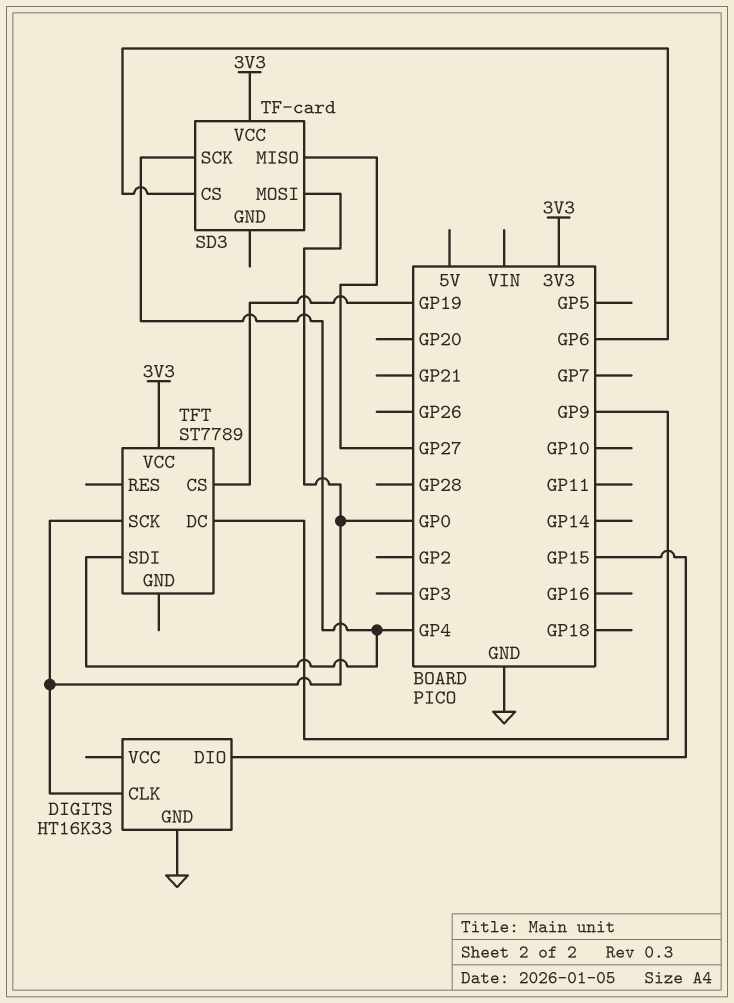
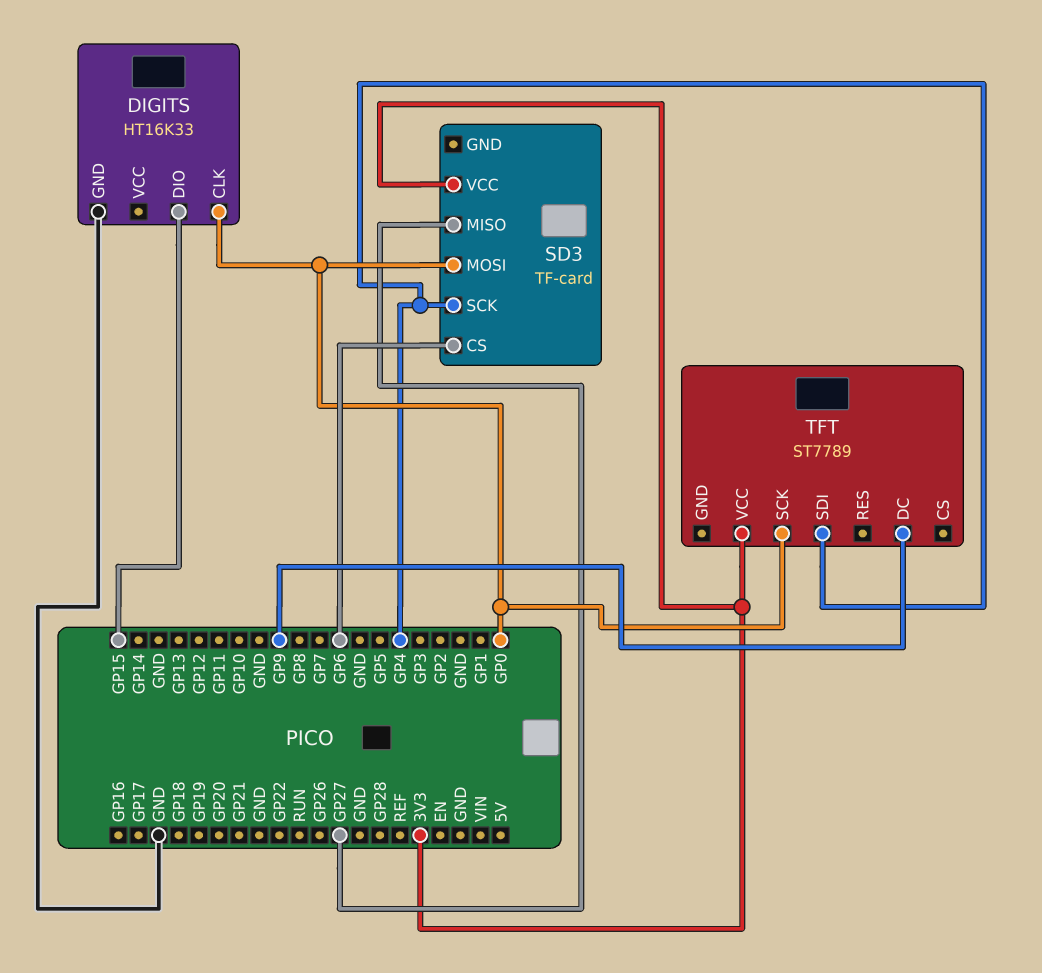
TFT pin CS: GP19 -> none

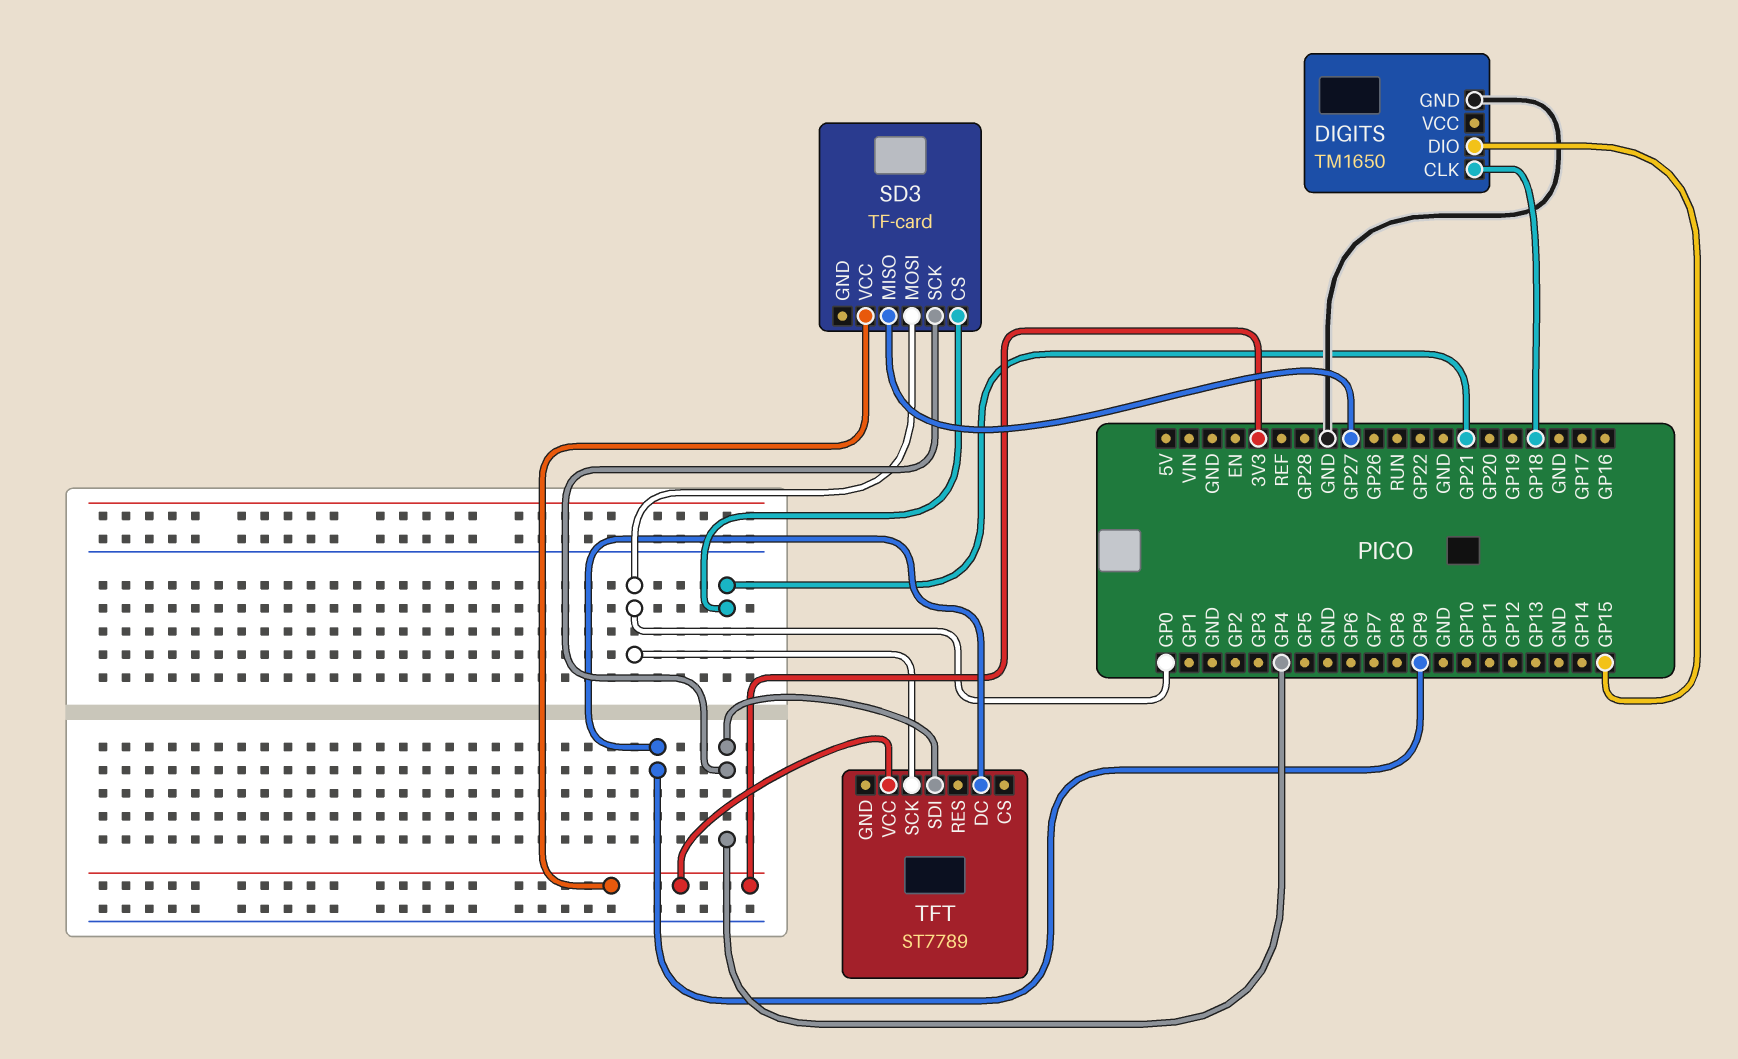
DIGITS: HT16K33 -> TM1650
DIGITS pin CLK: GP0 -> GP18
SD3 pin CS: GP6 -> GP21

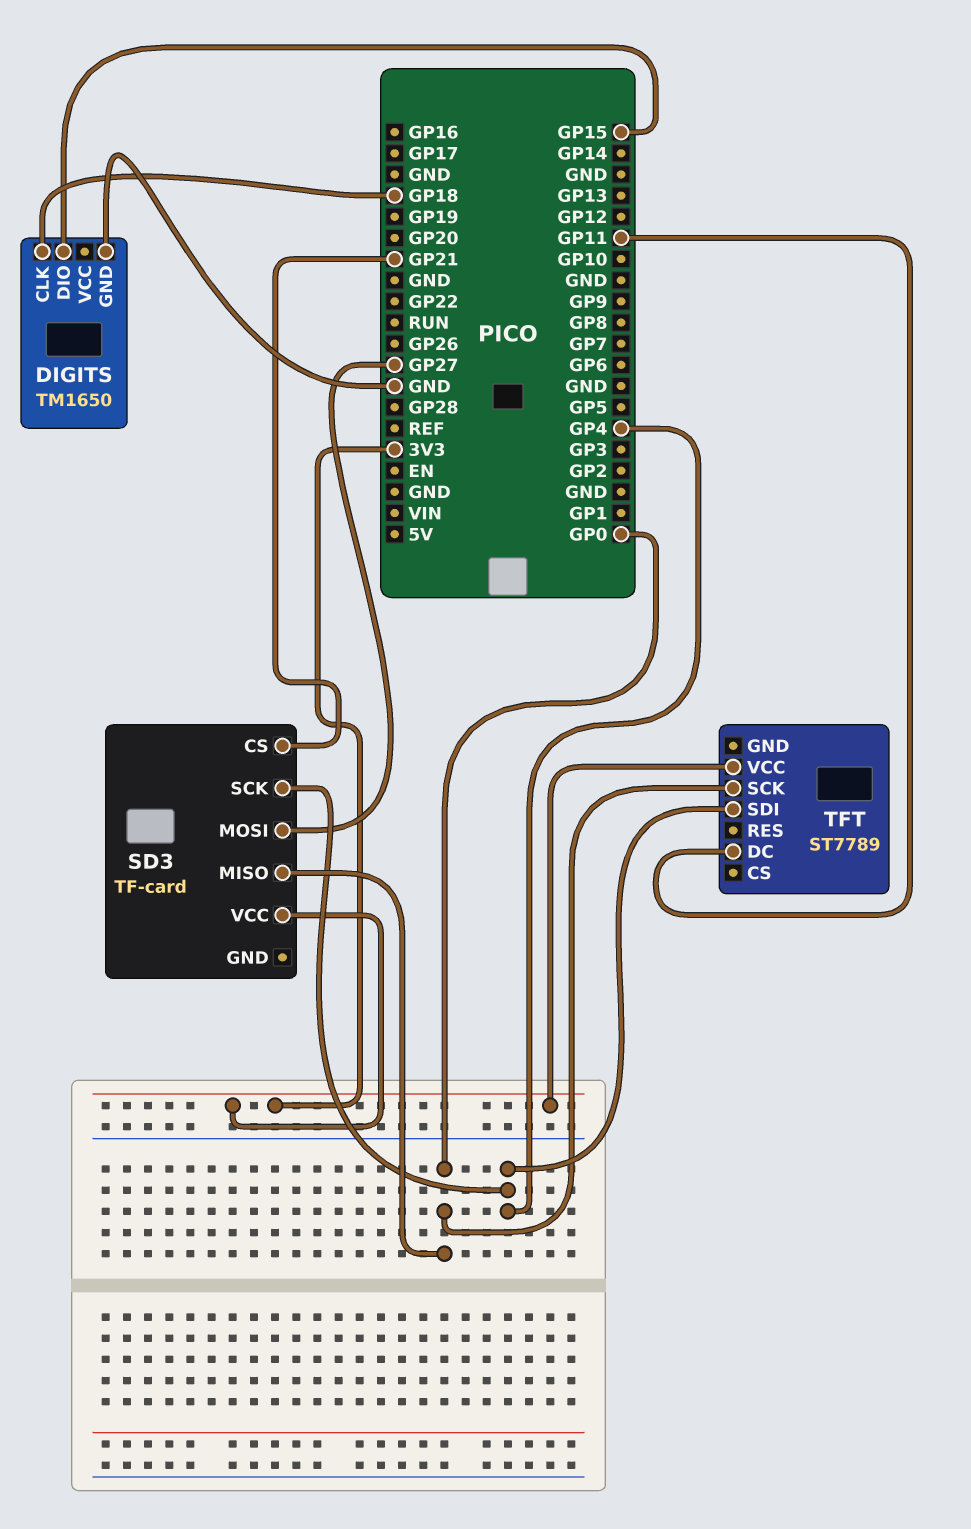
SD3 pin MISO: GP27 -> GP0
SD3 pin MOSI: GP0 -> GP27
TFT pin DC: GP9 -> GP11

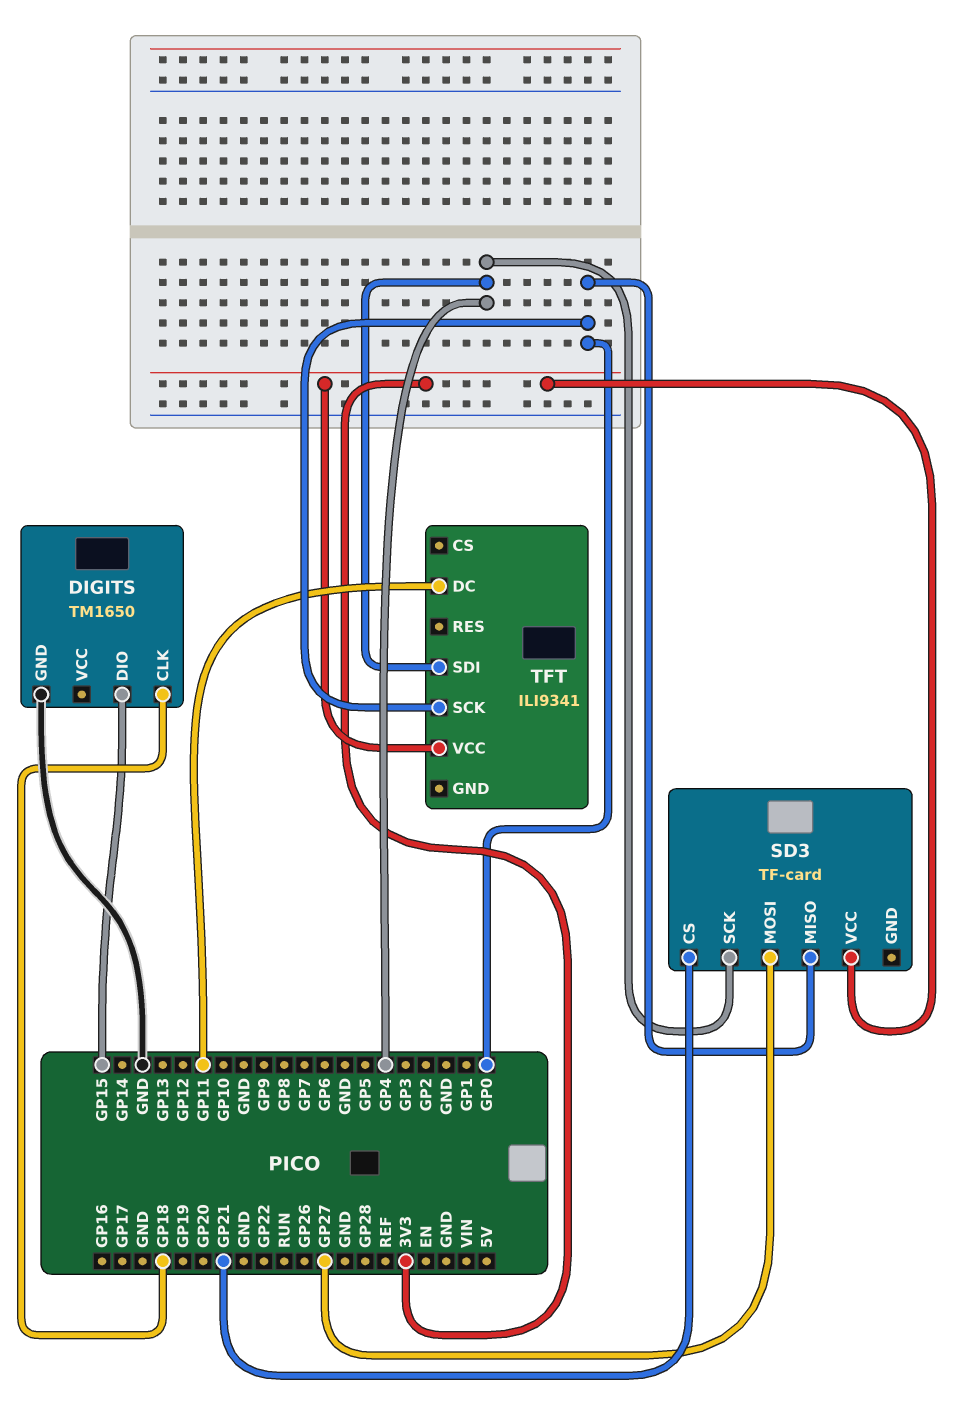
TFT: ST7789 -> ILI9341

